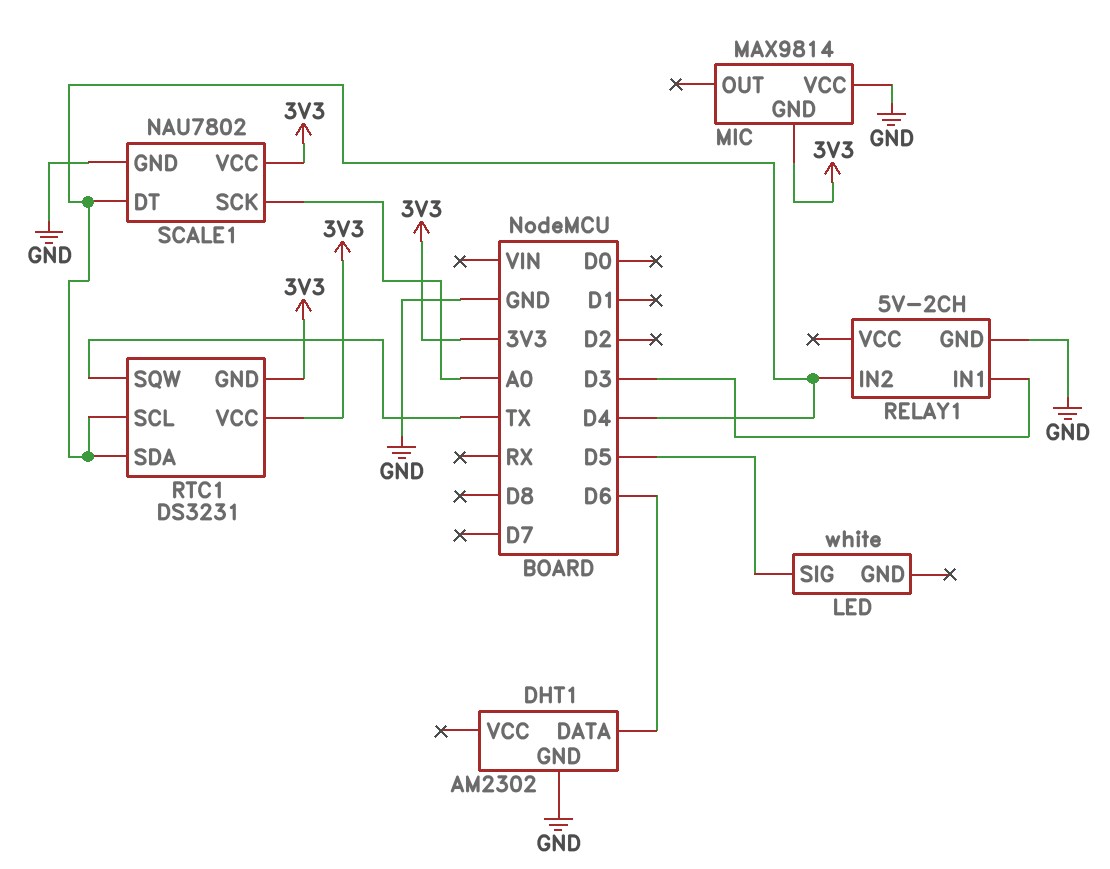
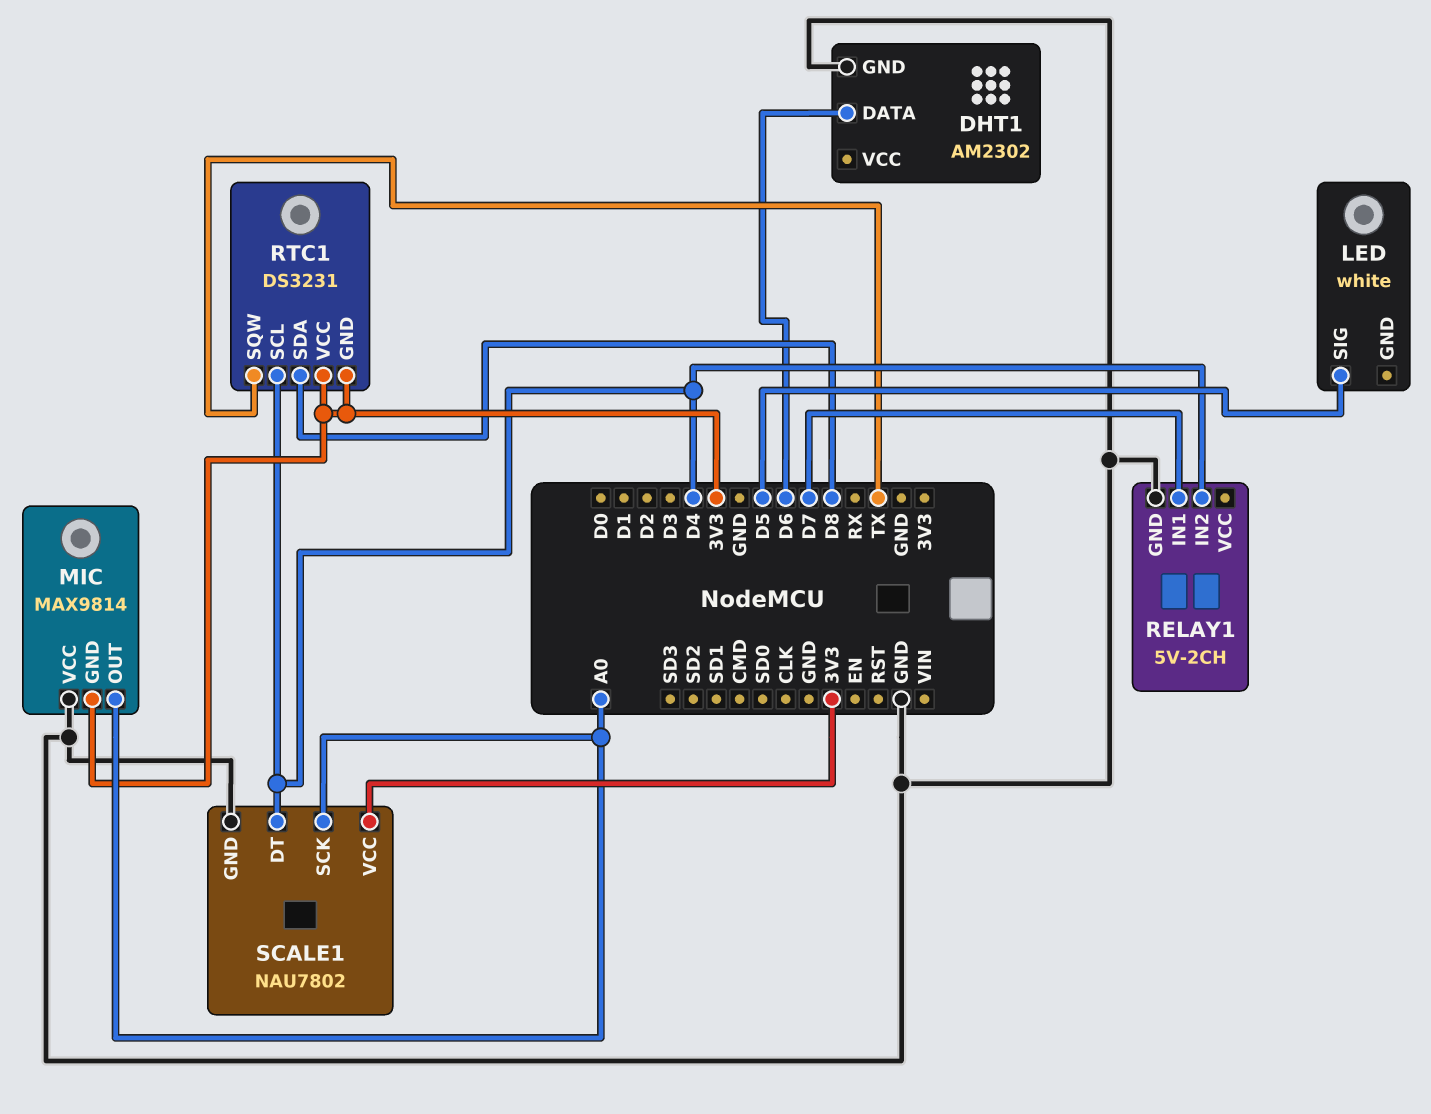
MIC pin OUT: none -> A0
RELAY1 pin IN1: D3 -> D7
RTC1 pin SDA: D4 -> D8

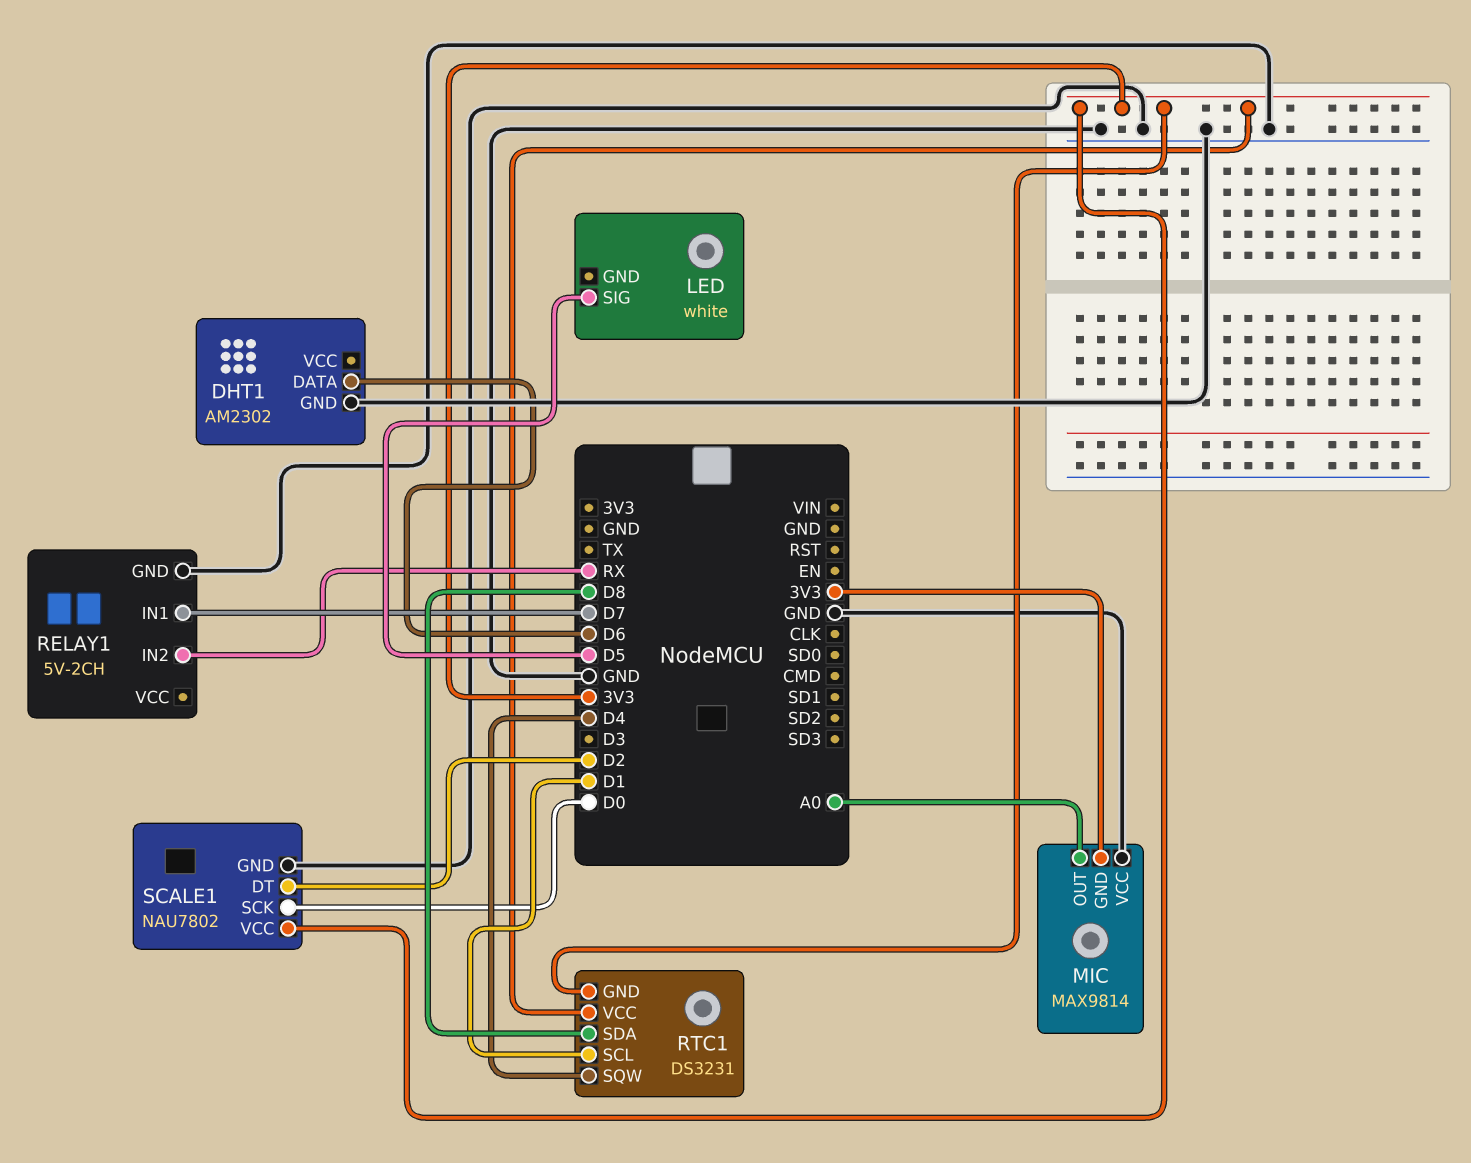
RELAY1 pin IN2: D4 -> RX
RTC1 pin SCL: D4 -> D1
RTC1 pin SQW: TX -> D4
SCALE1 pin DT: D4 -> D2
SCALE1 pin SCK: A0 -> D0

